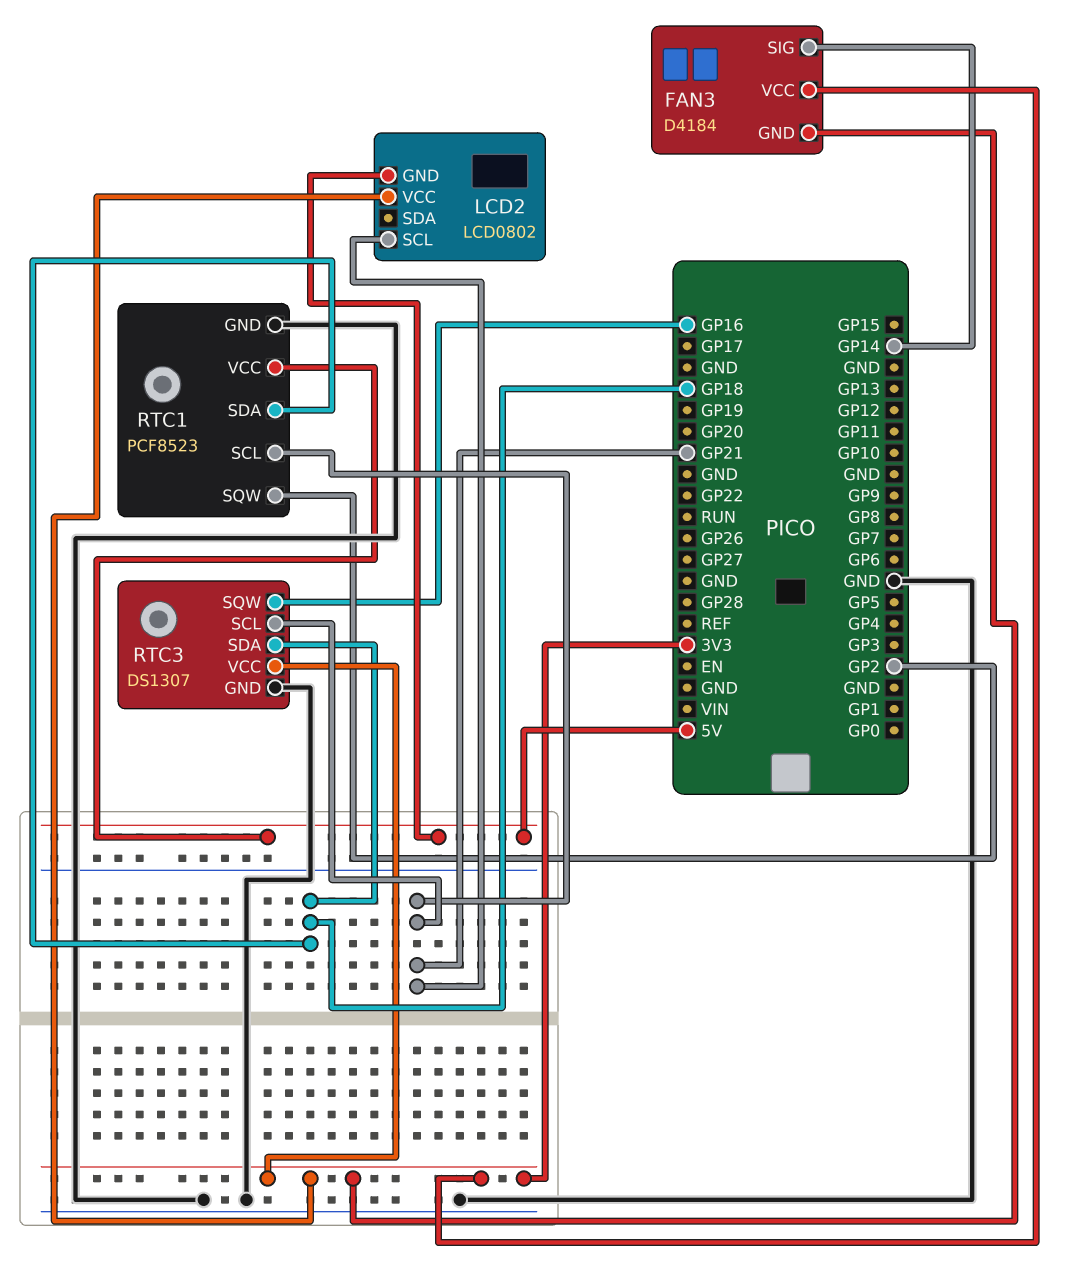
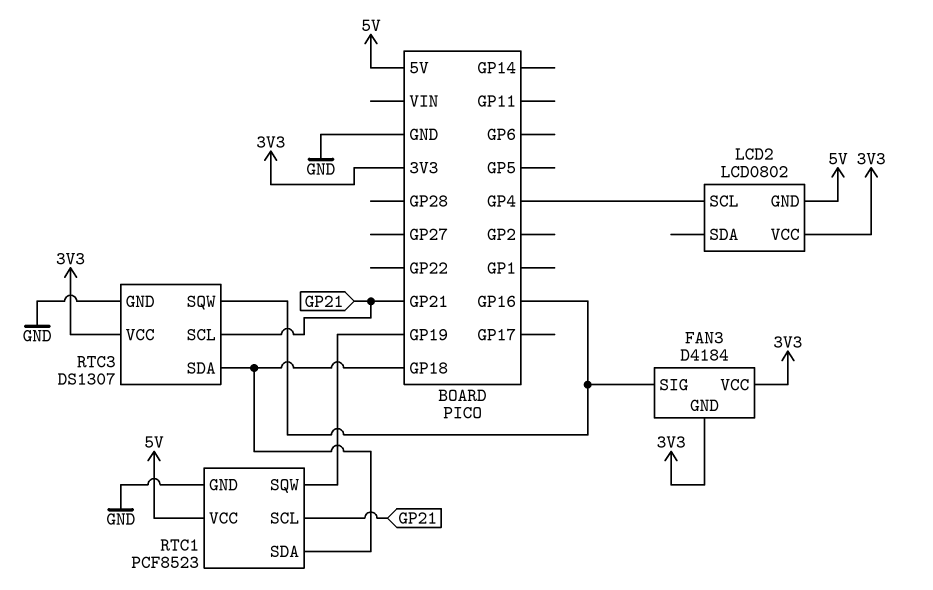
FAN3 pin SIG: GP14 -> GP16
LCD2 pin SCL: GP21 -> GP4
RTC1 pin SQW: GP2 -> GP19

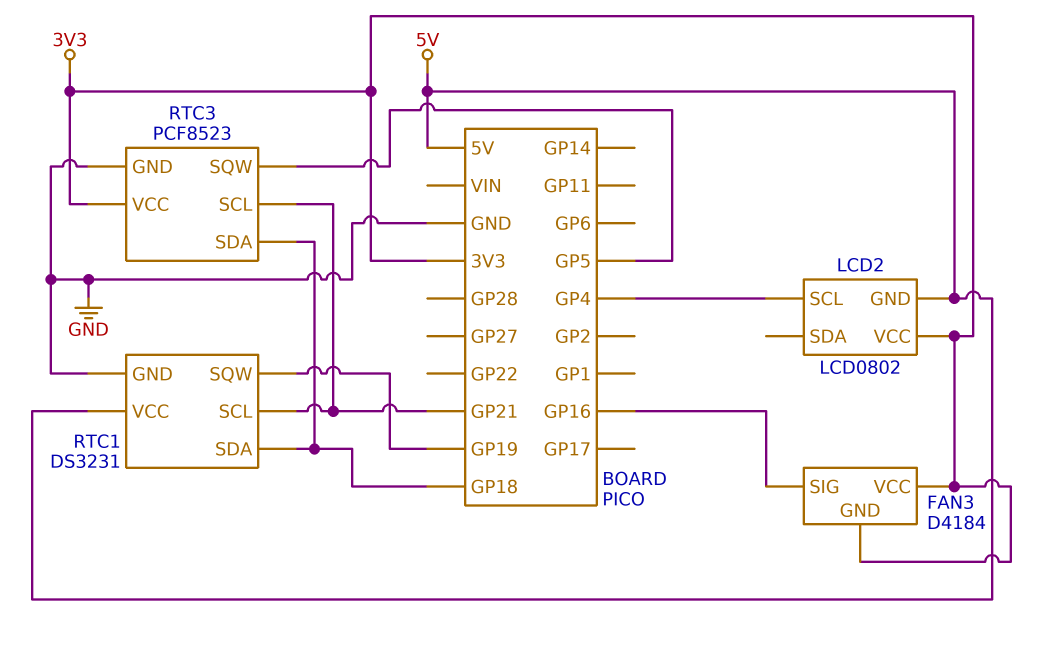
RTC1: PCF8523 -> DS3231
RTC3: DS1307 -> PCF8523
RTC3 pin SQW: GP16 -> GP5

